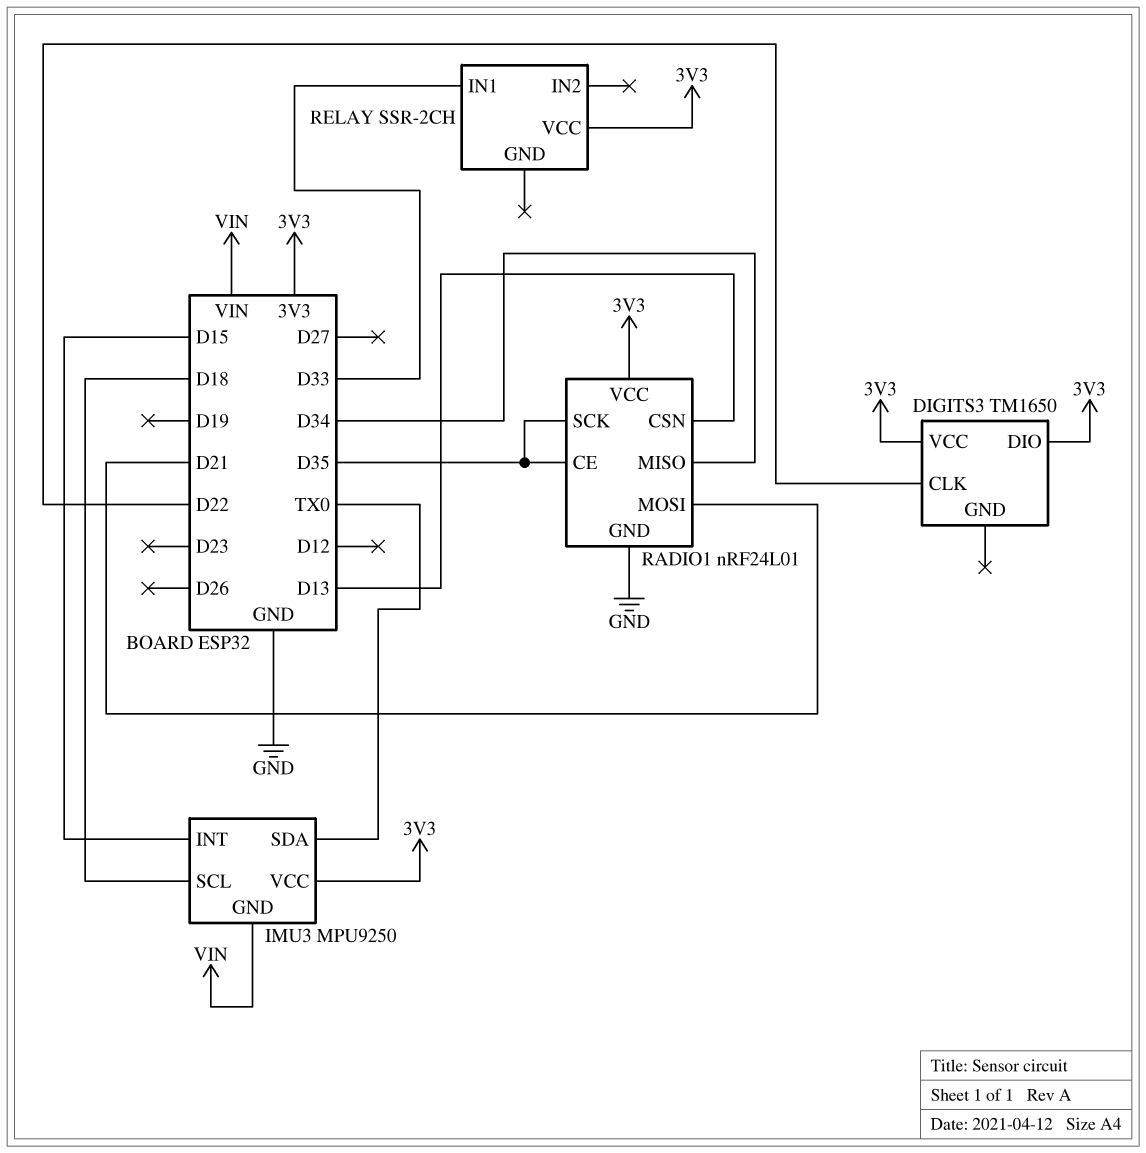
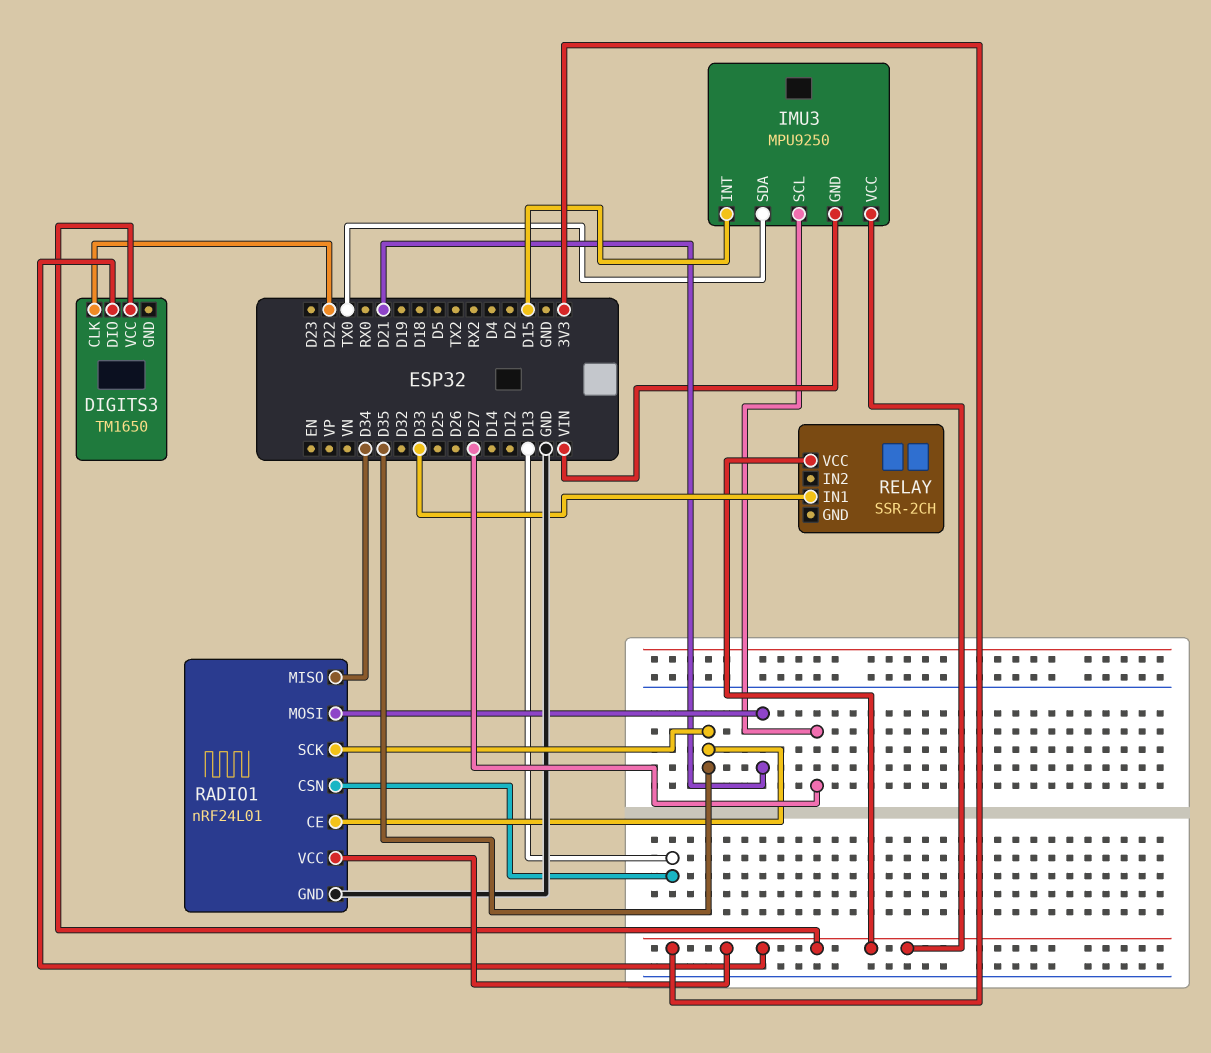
IMU3 pin SCL: D18 -> D27

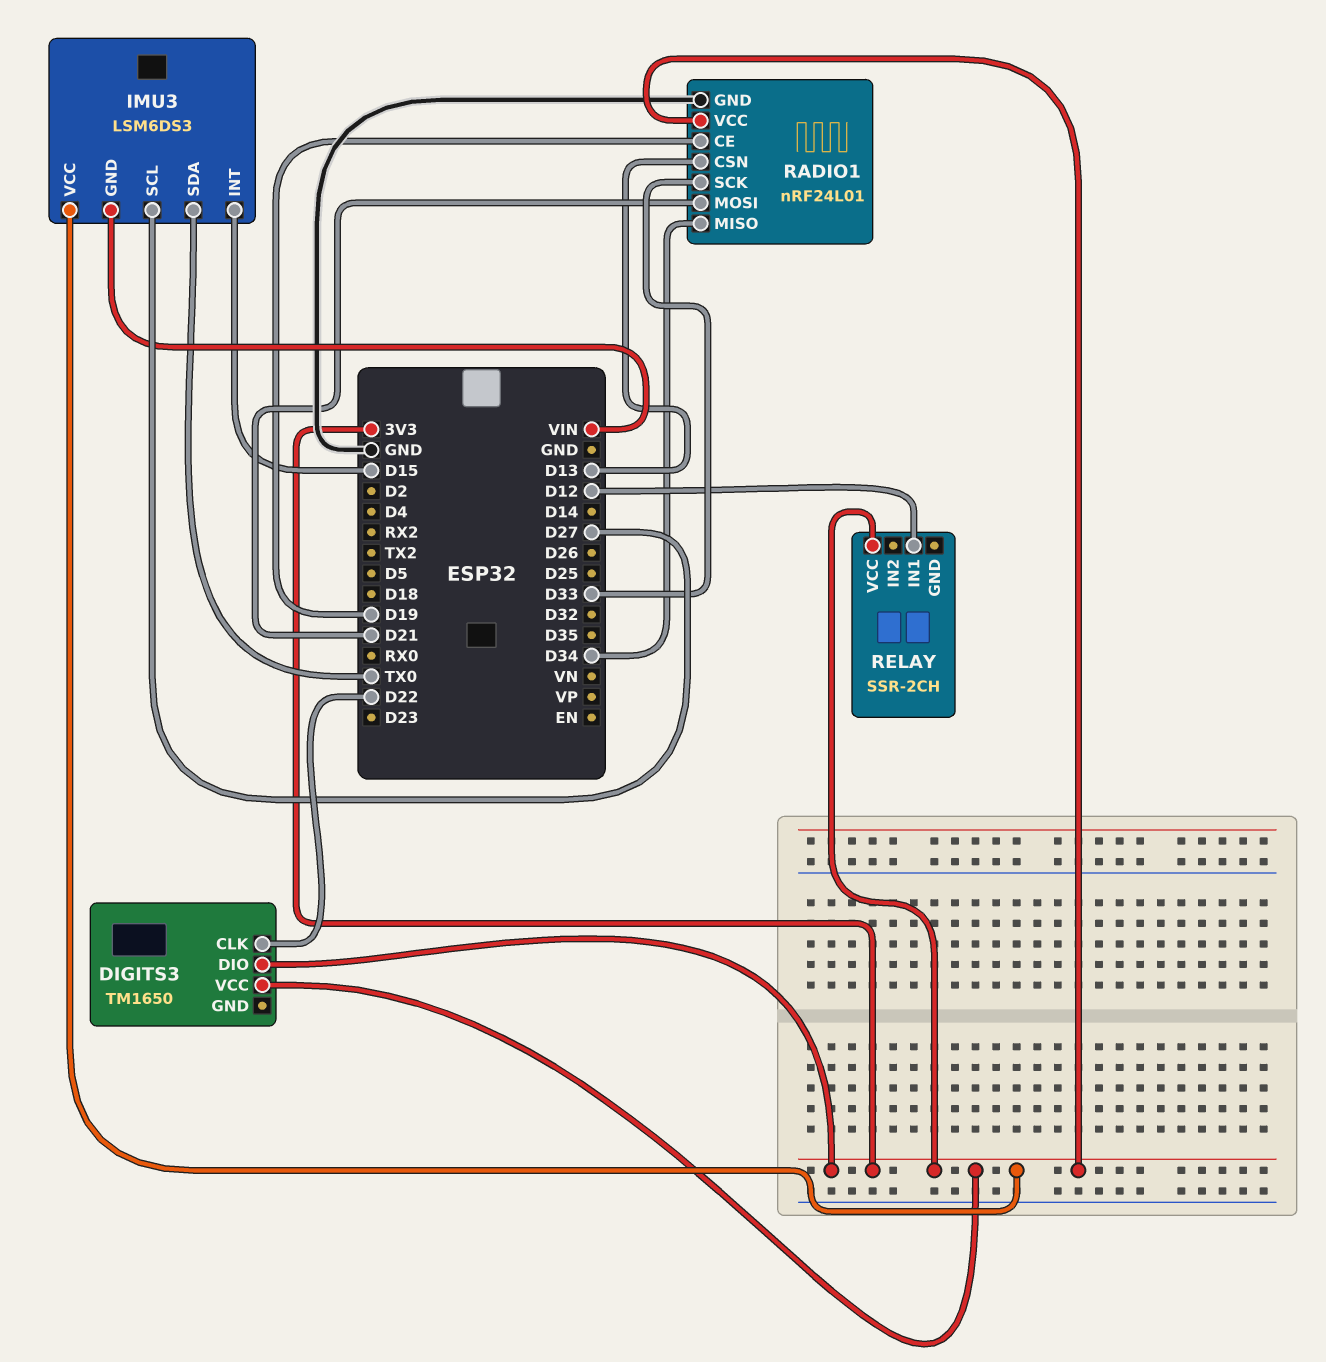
IMU3: MPU9250 -> LSM6DS3
RADIO1 pin CE: D35 -> D19
RADIO1 pin SCK: D35 -> D33
RELAY pin IN1: D33 -> D12

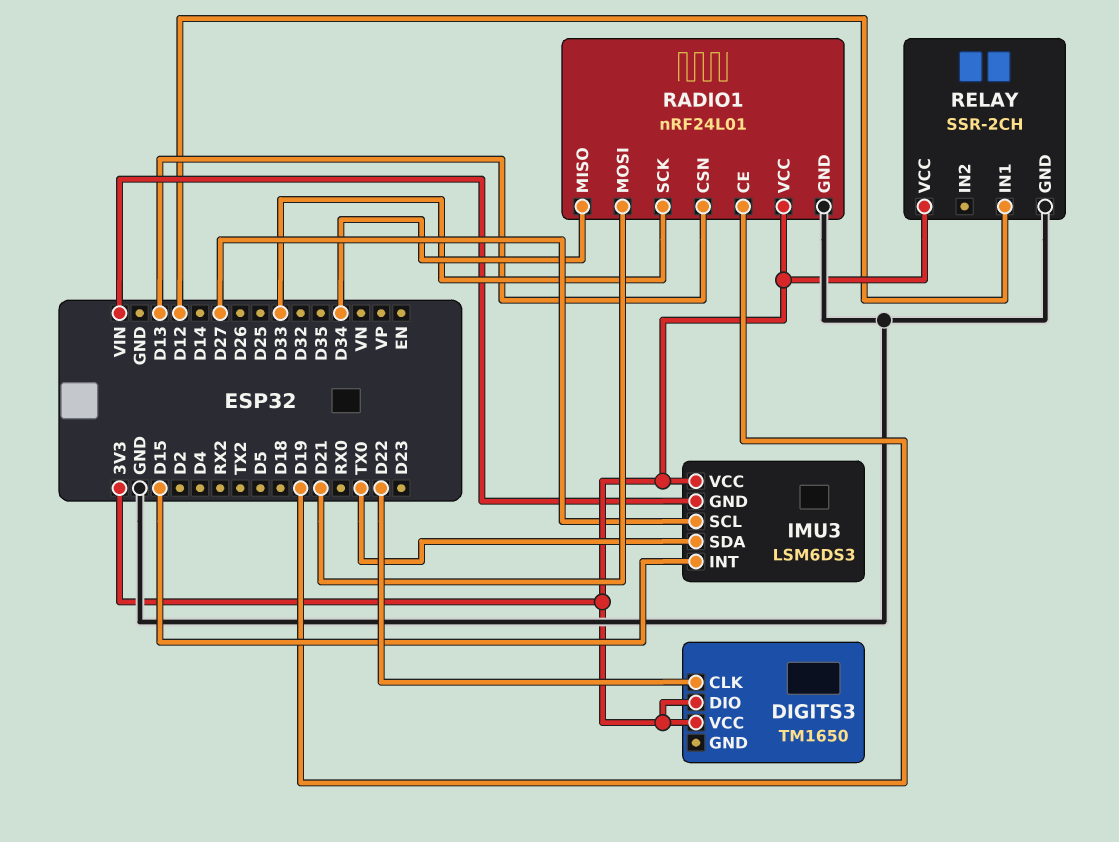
RELAY pin GND: none -> GND

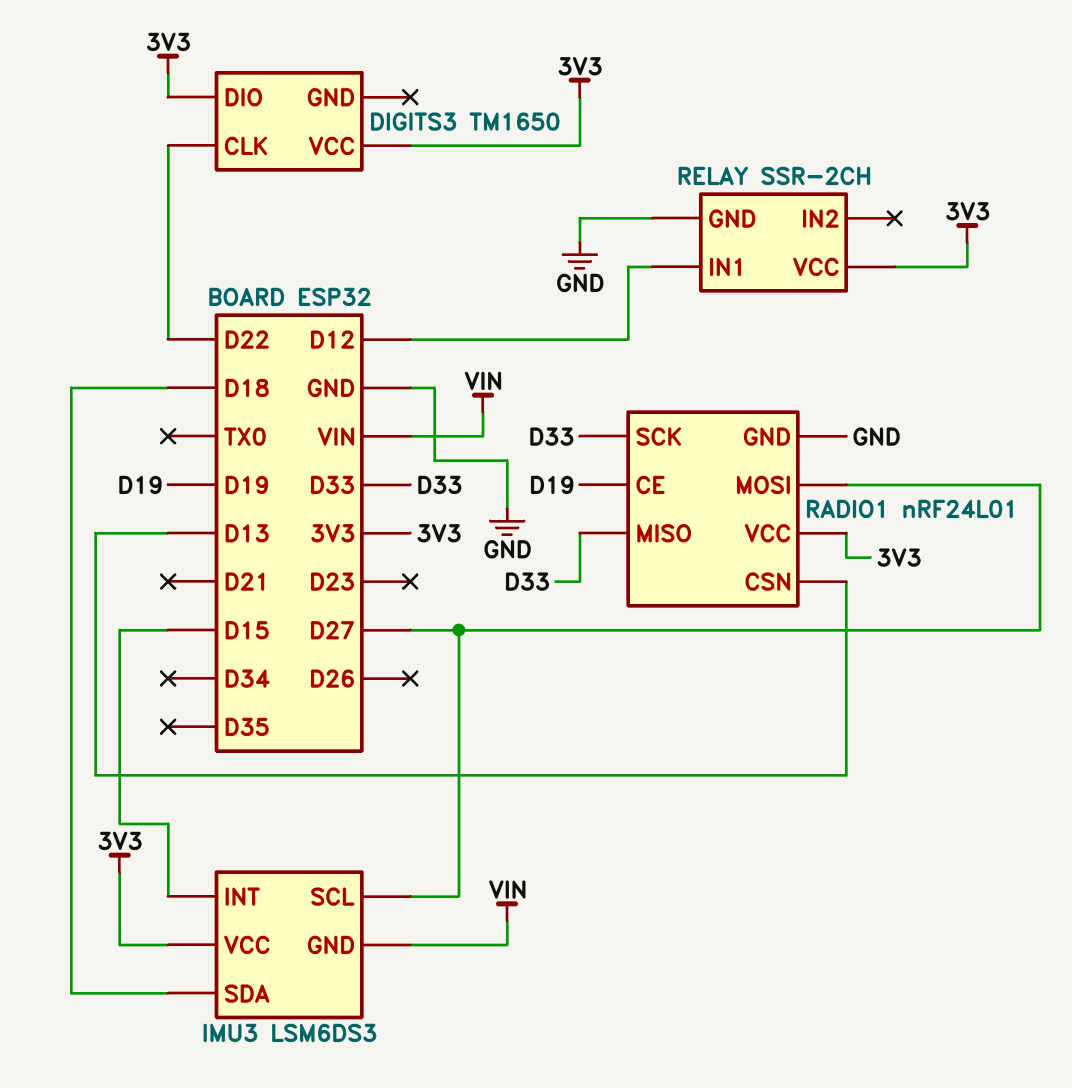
IMU3 pin SDA: TX0 -> D18
RADIO1 pin MISO: D34 -> D33
RADIO1 pin MOSI: D21 -> D27

